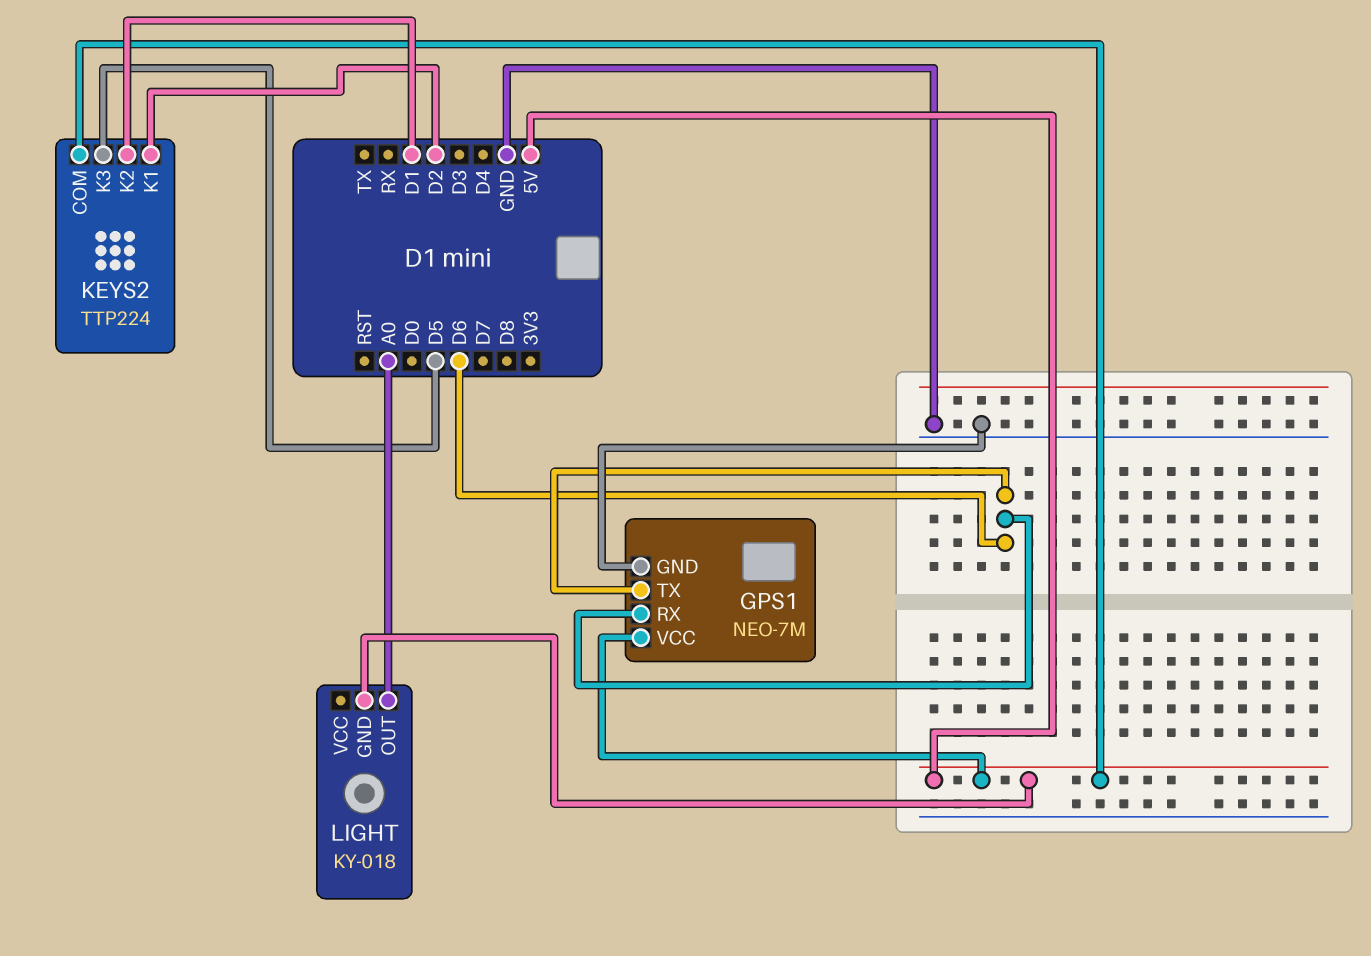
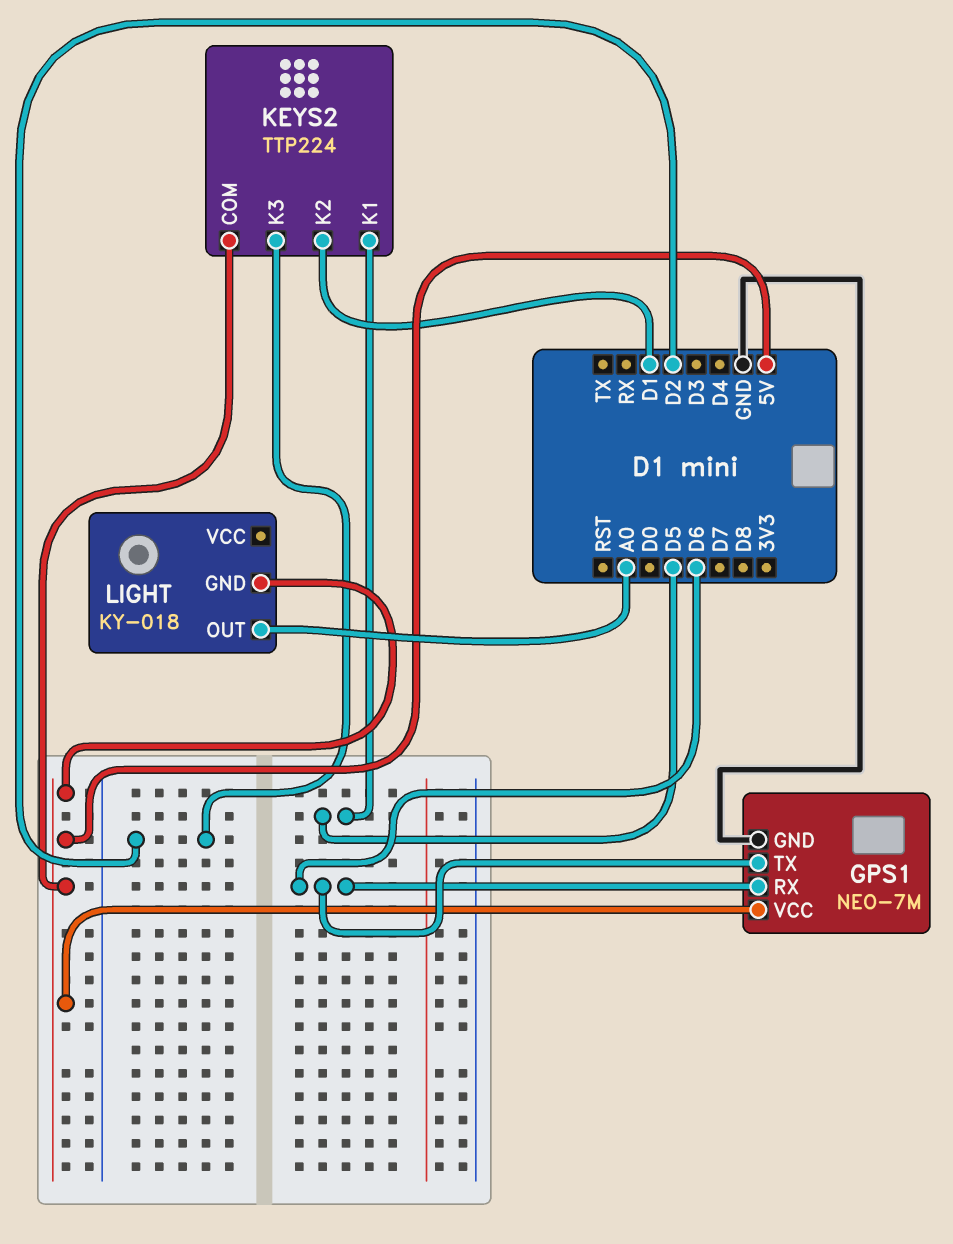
KEYS2 pin K1: D2 -> D5
KEYS2 pin K3: D5 -> D2

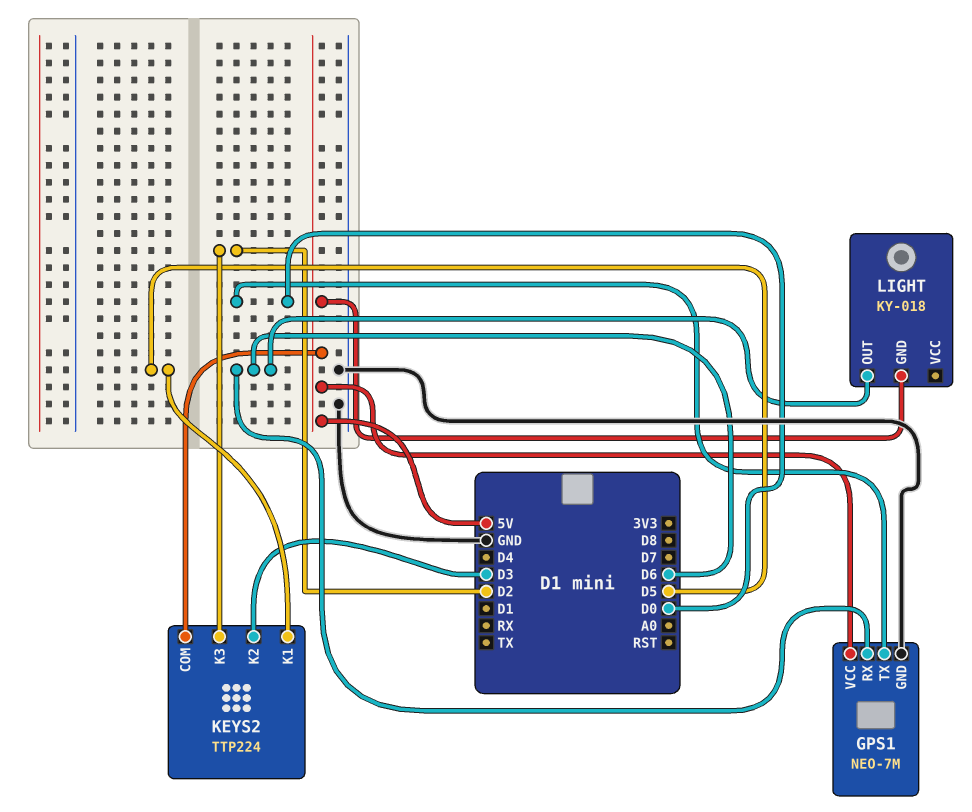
GPS1 pin TX: D6 -> D0
KEYS2 pin K2: D1 -> D3
LIGHT pin OUT: A0 -> D6

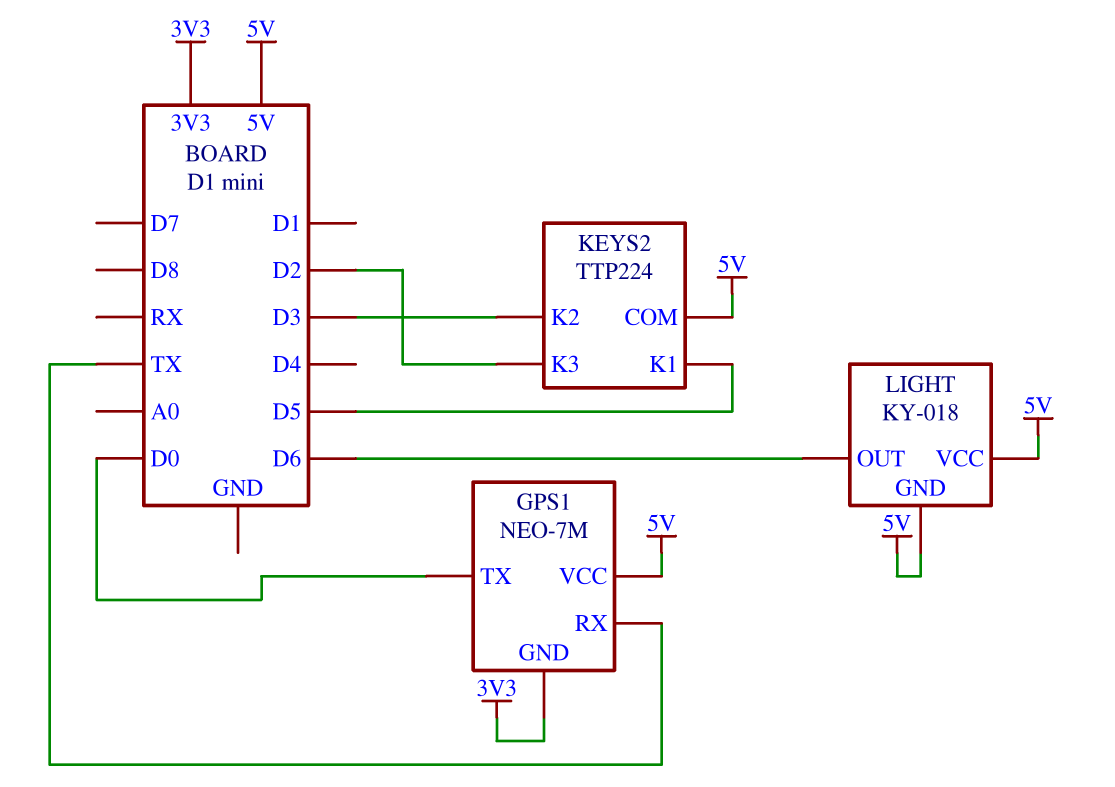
GPS1 pin GND: GND -> 3V3
GPS1 pin RX: D6 -> TX
LIGHT pin VCC: none -> 5V

